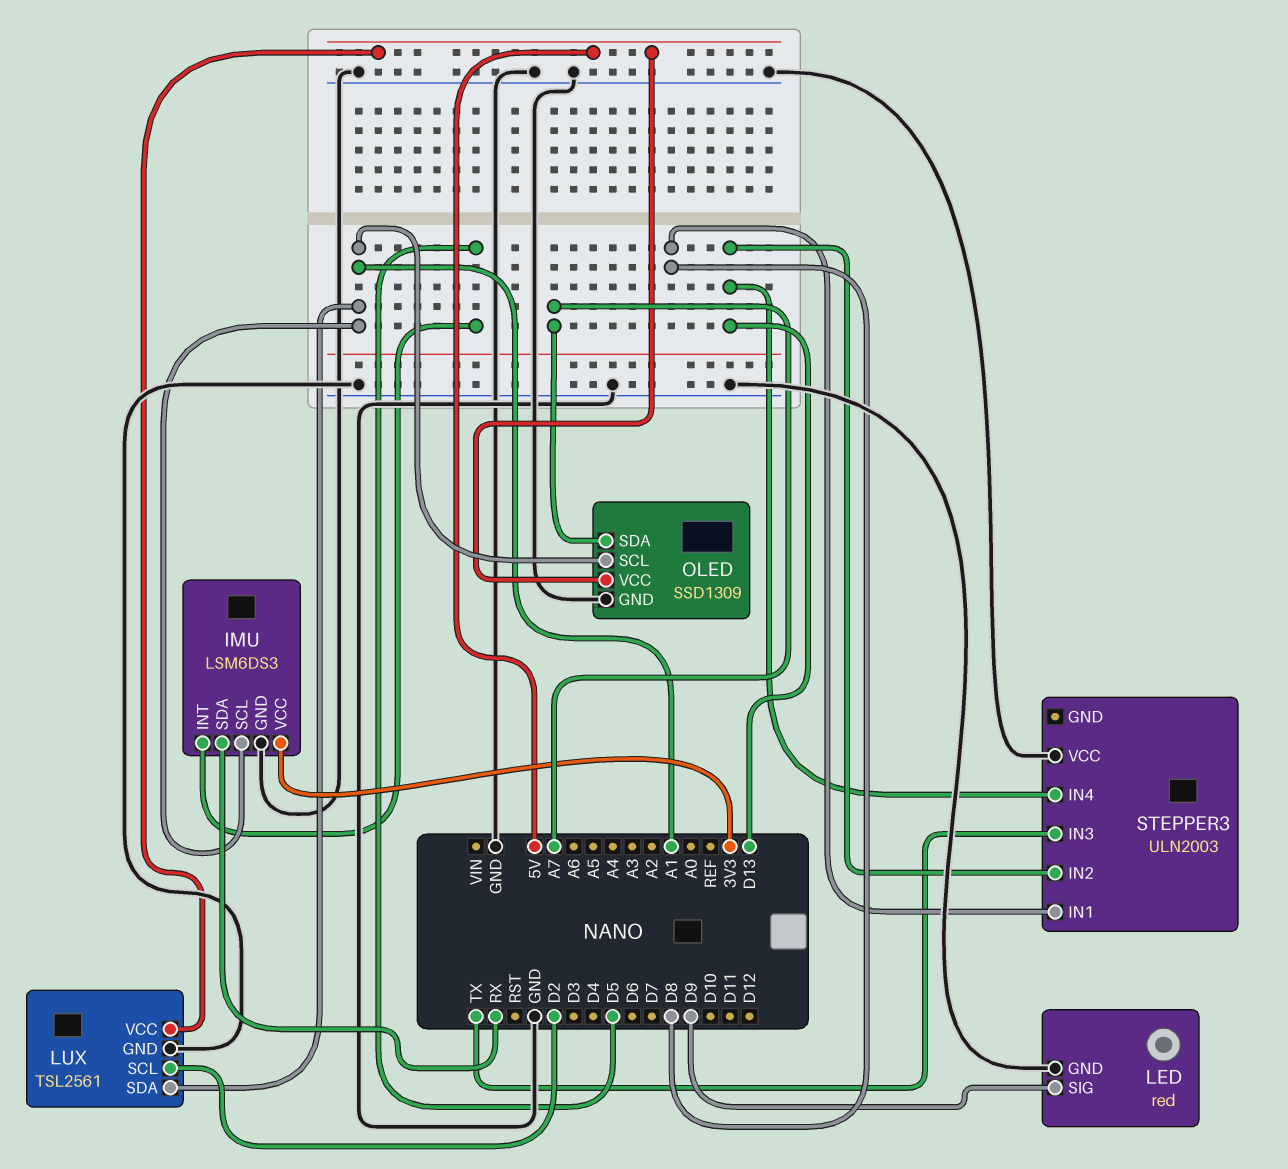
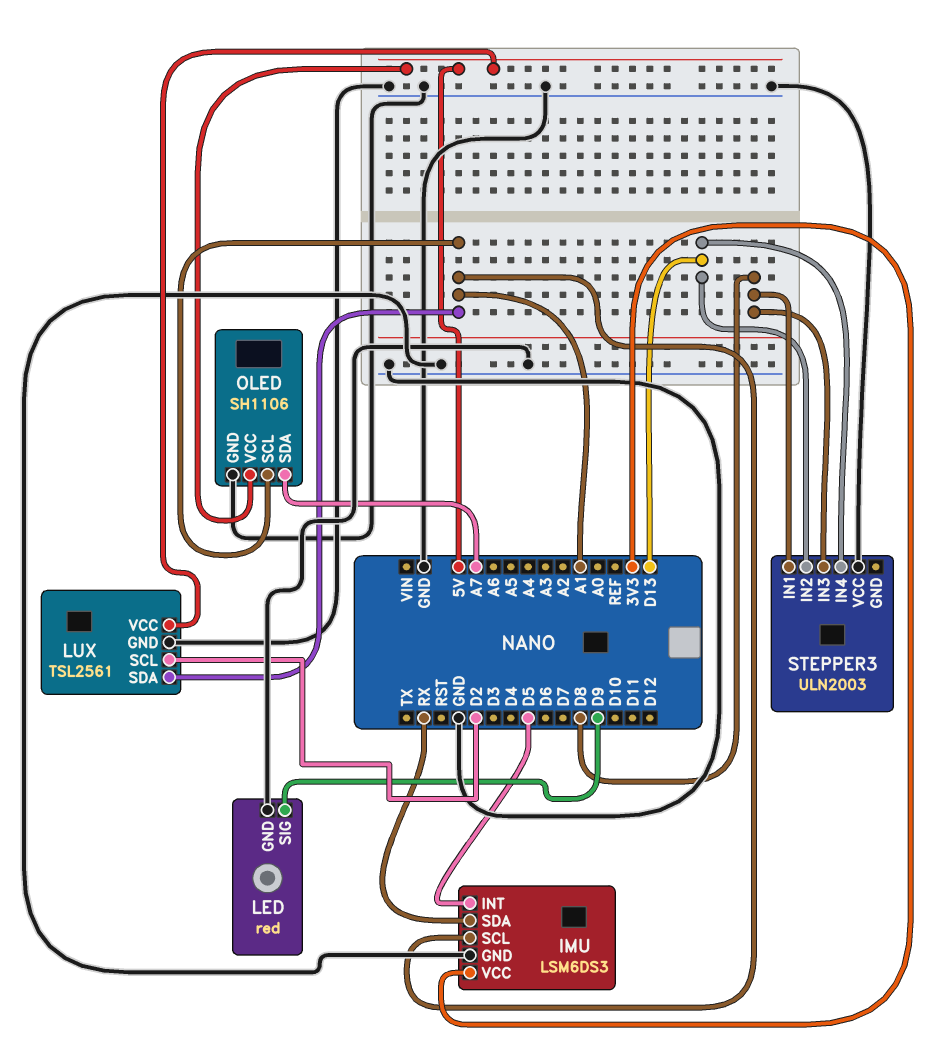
OLED: SSD1309 -> SH1106
STEPPER3 pin IN3: TX -> D8

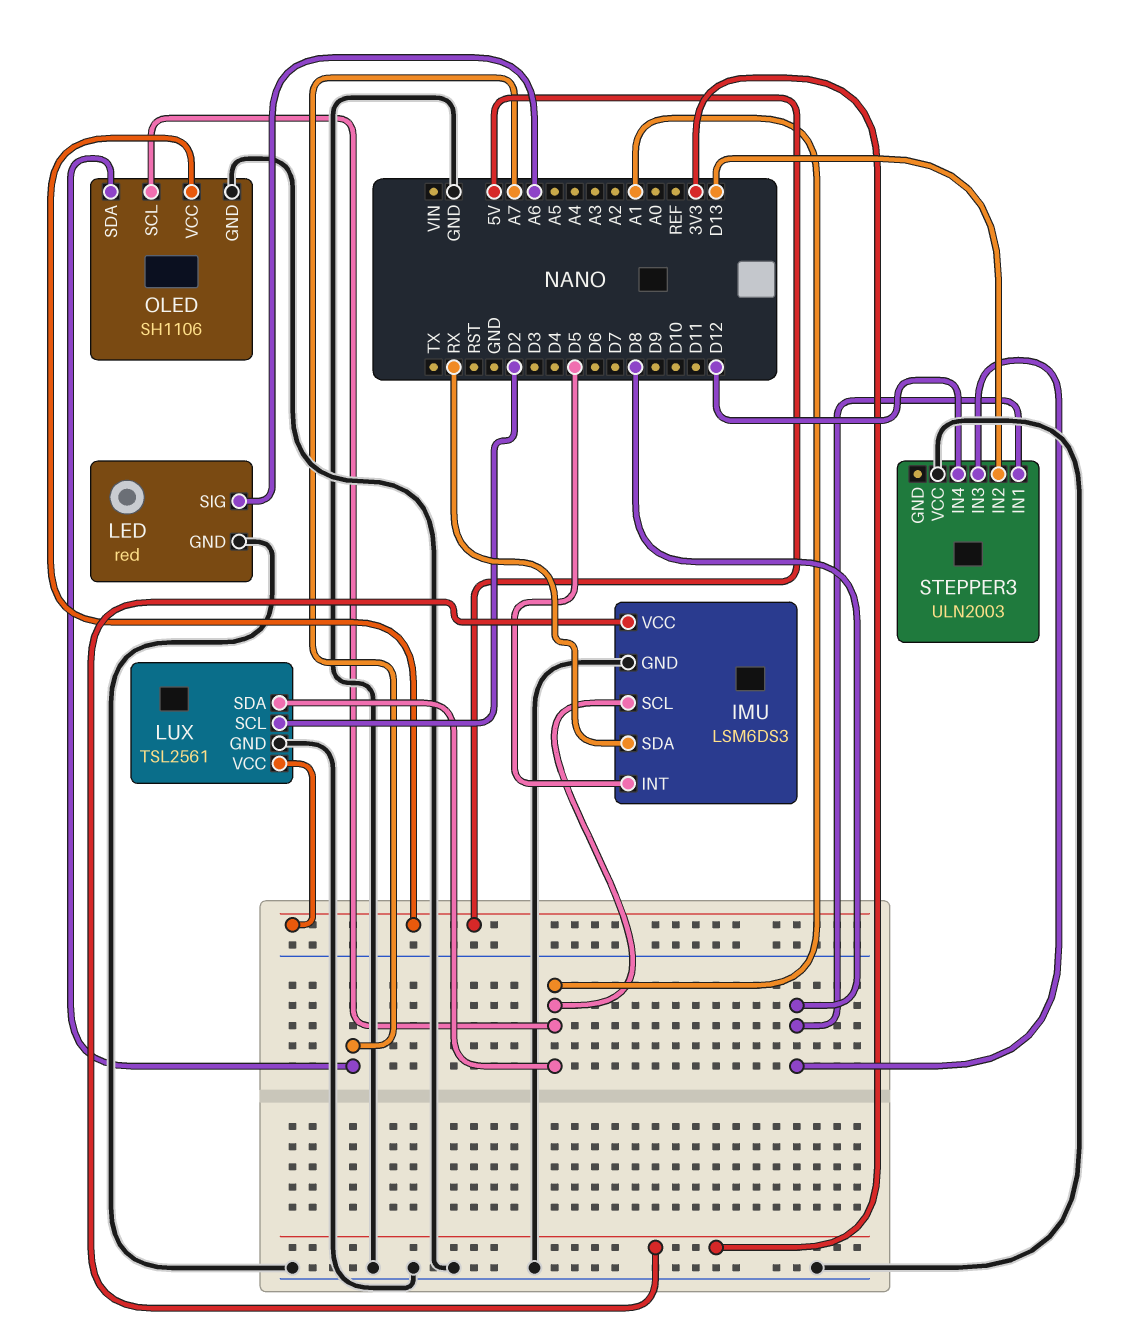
LED pin SIG: D9 -> A6
STEPPER3 pin IN4: D13 -> D12

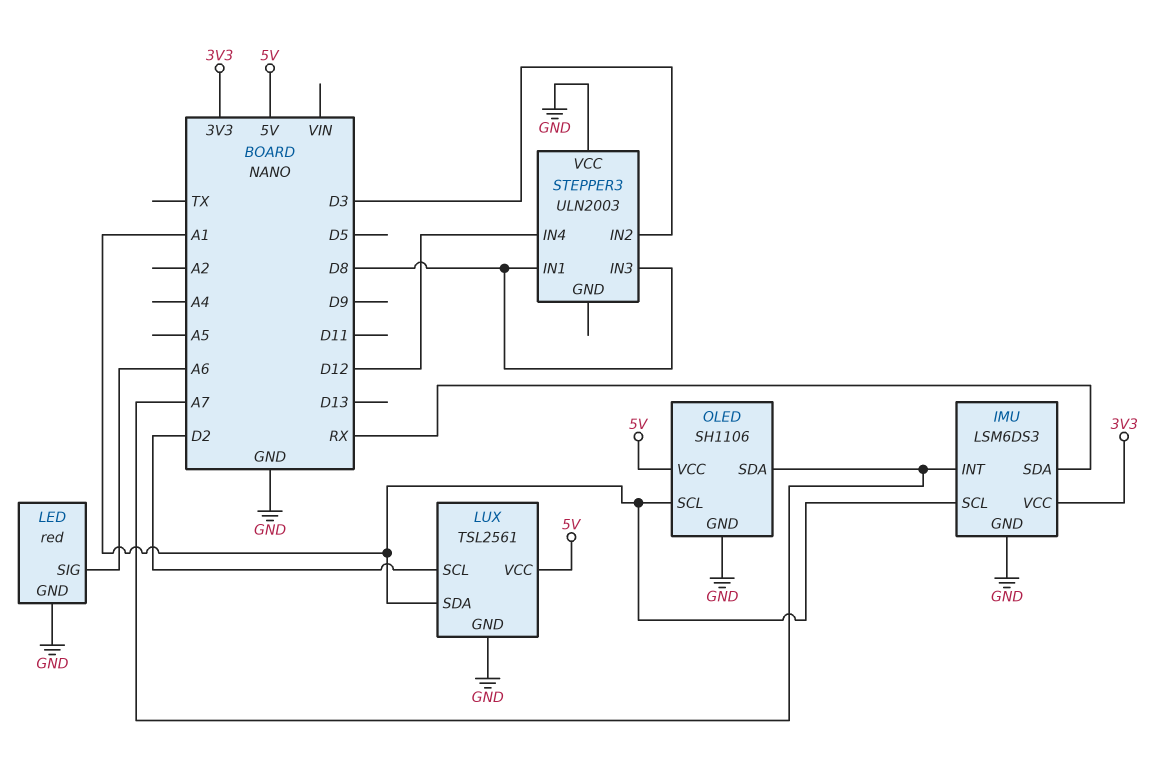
IMU pin INT: D5 -> A7
STEPPER3 pin IN2: D13 -> D3

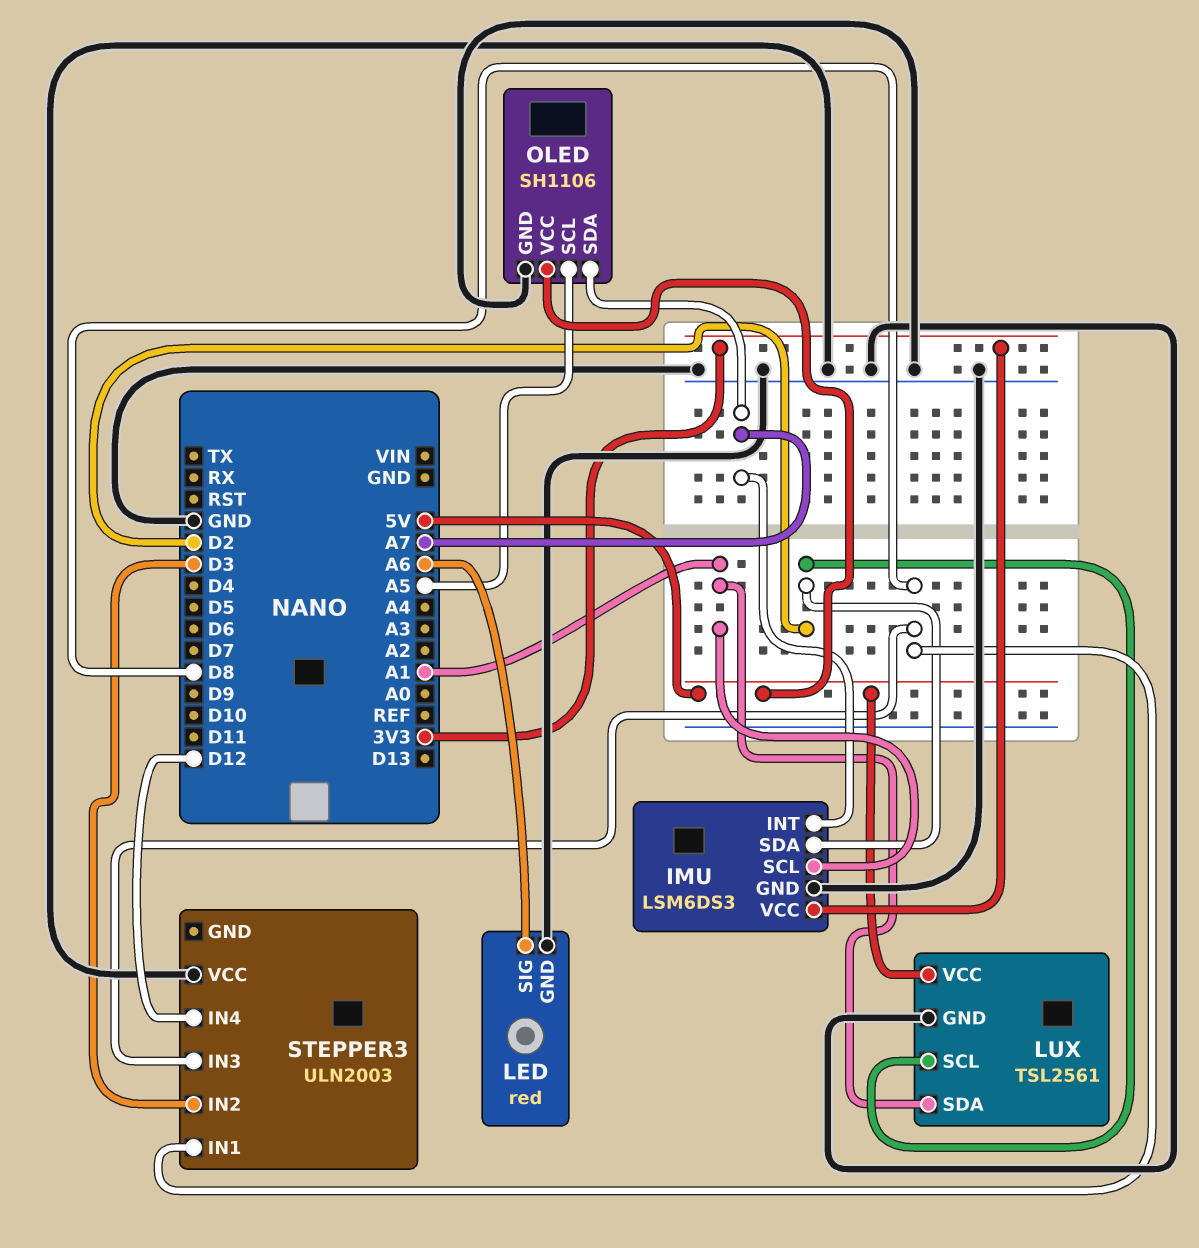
IMU pin SDA: RX -> D2
OLED pin SCL: A1 -> A5

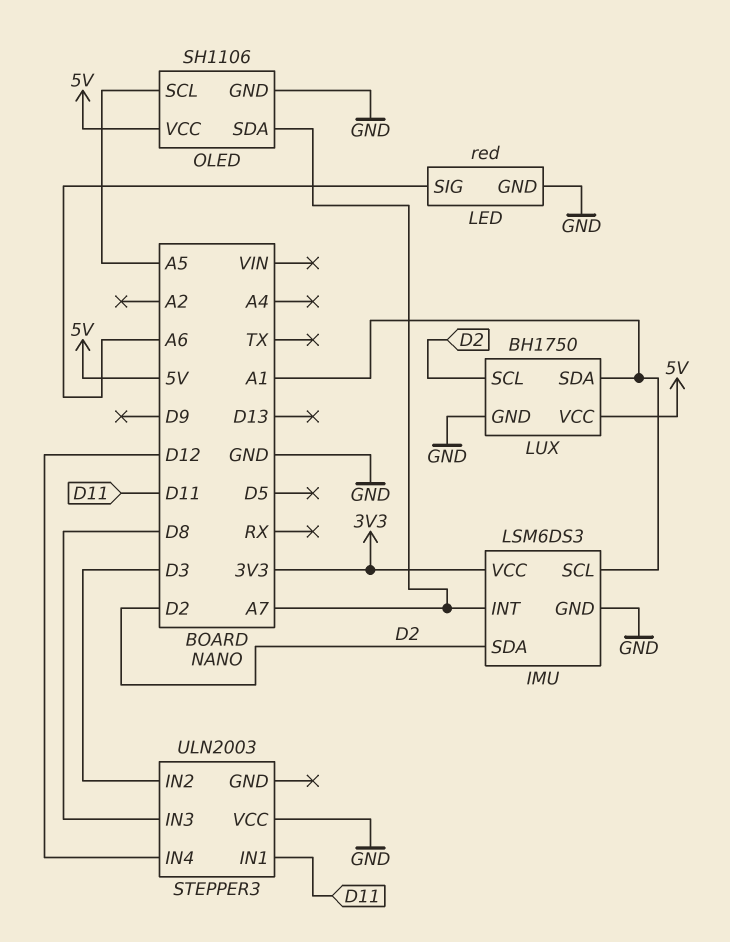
LUX: TSL2561 -> BH1750
STEPPER3 pin IN1: D8 -> D11

